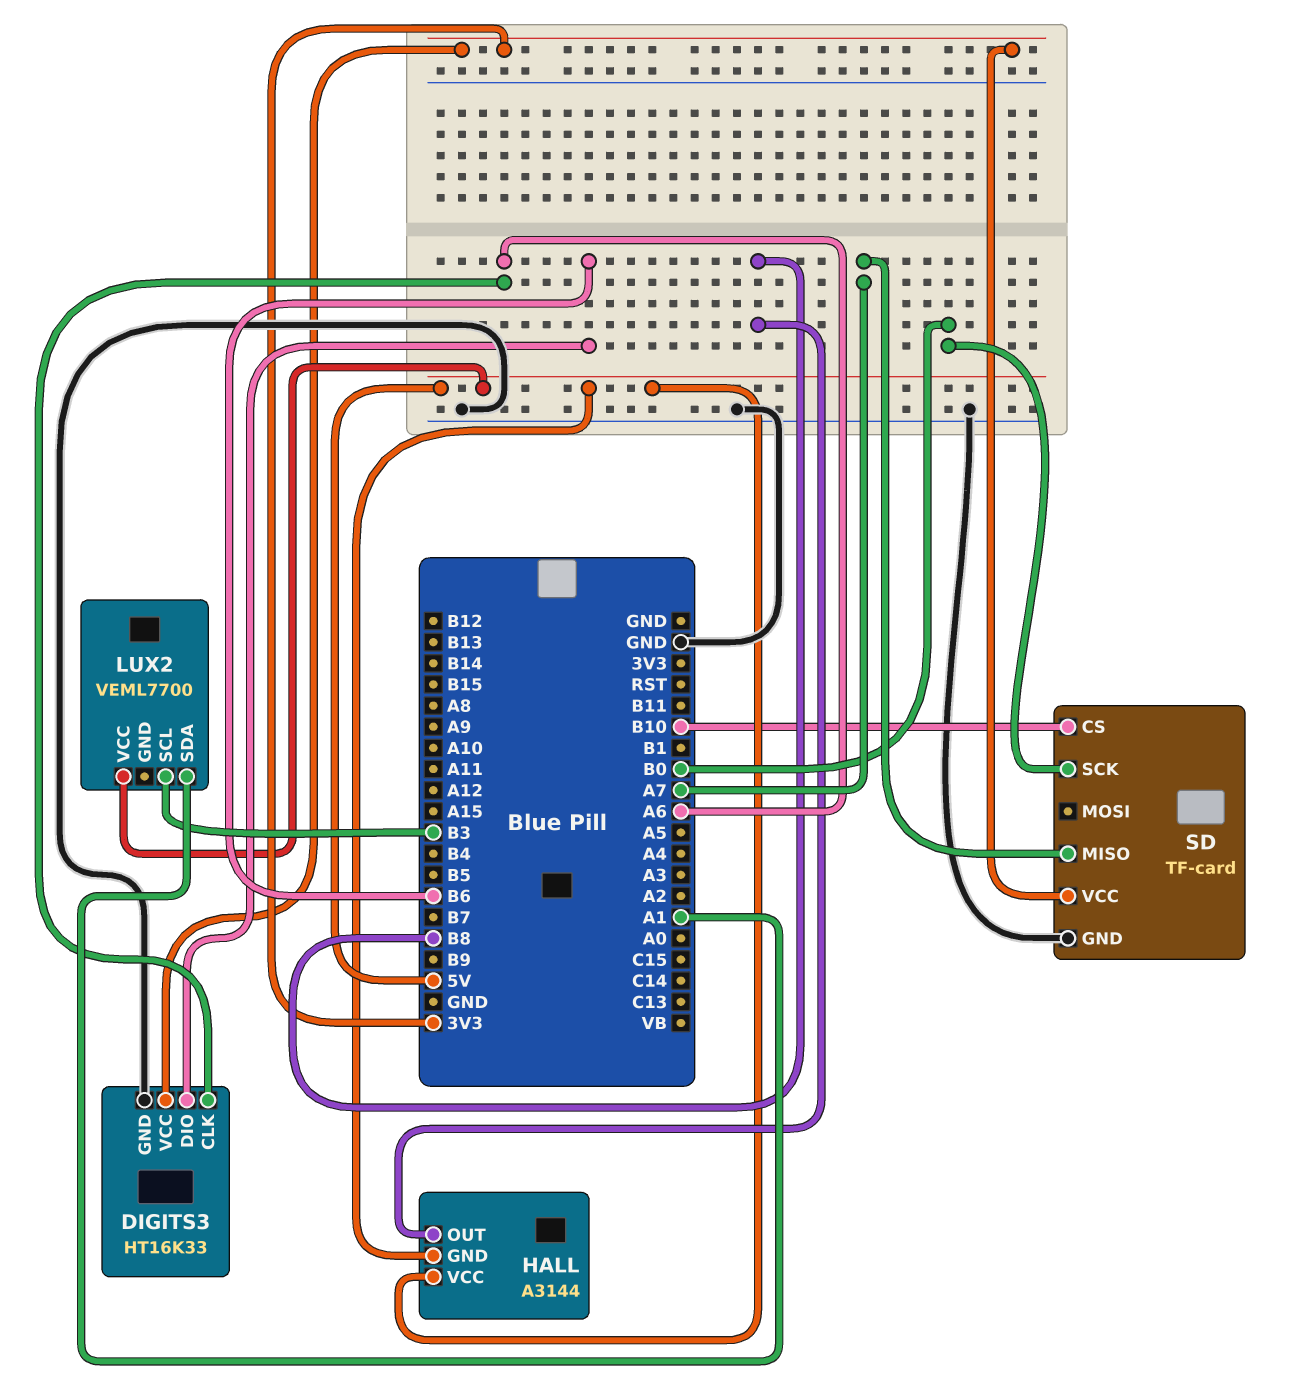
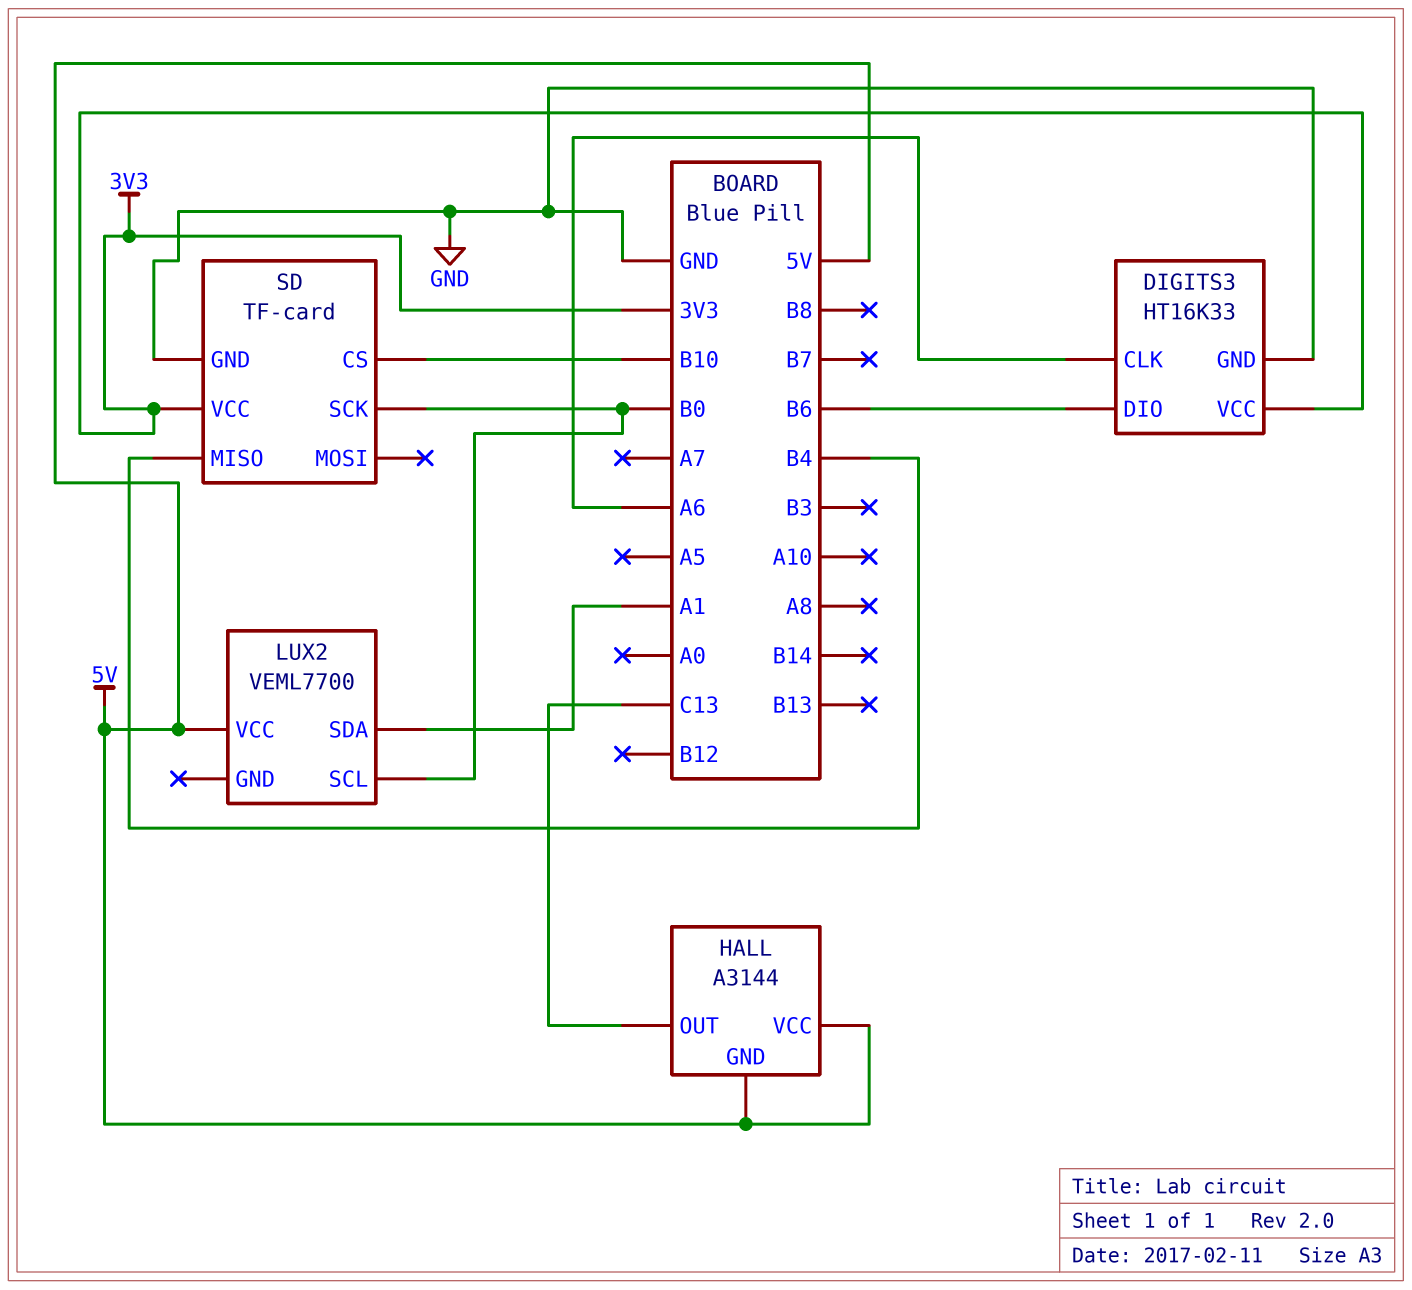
HALL pin OUT: B8 -> C13
LUX2 pin SCL: B3 -> B0
SD pin MISO: A7 -> B4

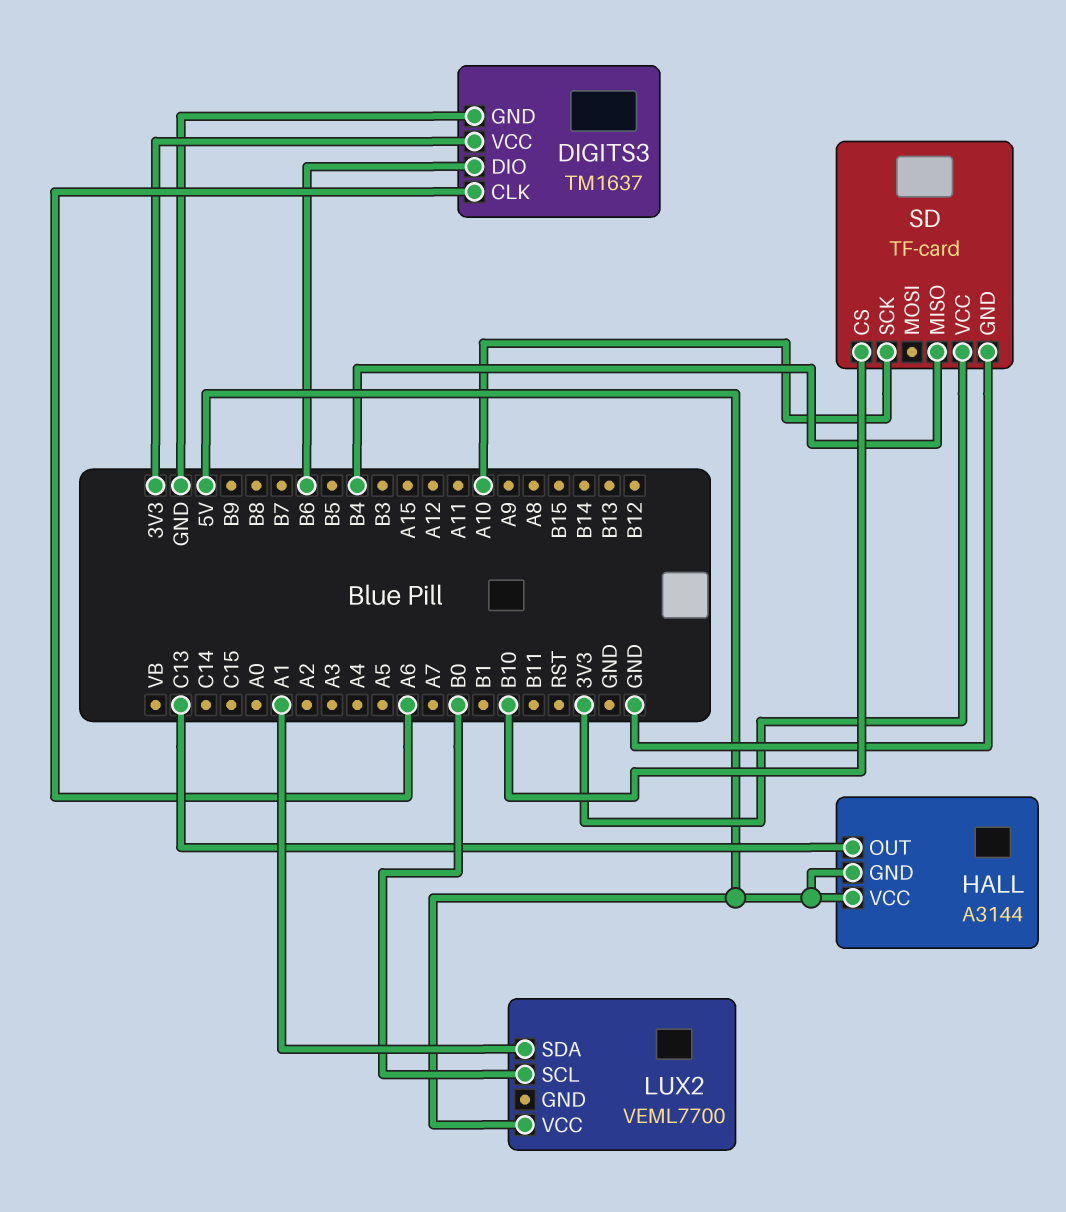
DIGITS3: HT16K33 -> TM1637
SD pin SCK: B0 -> A10

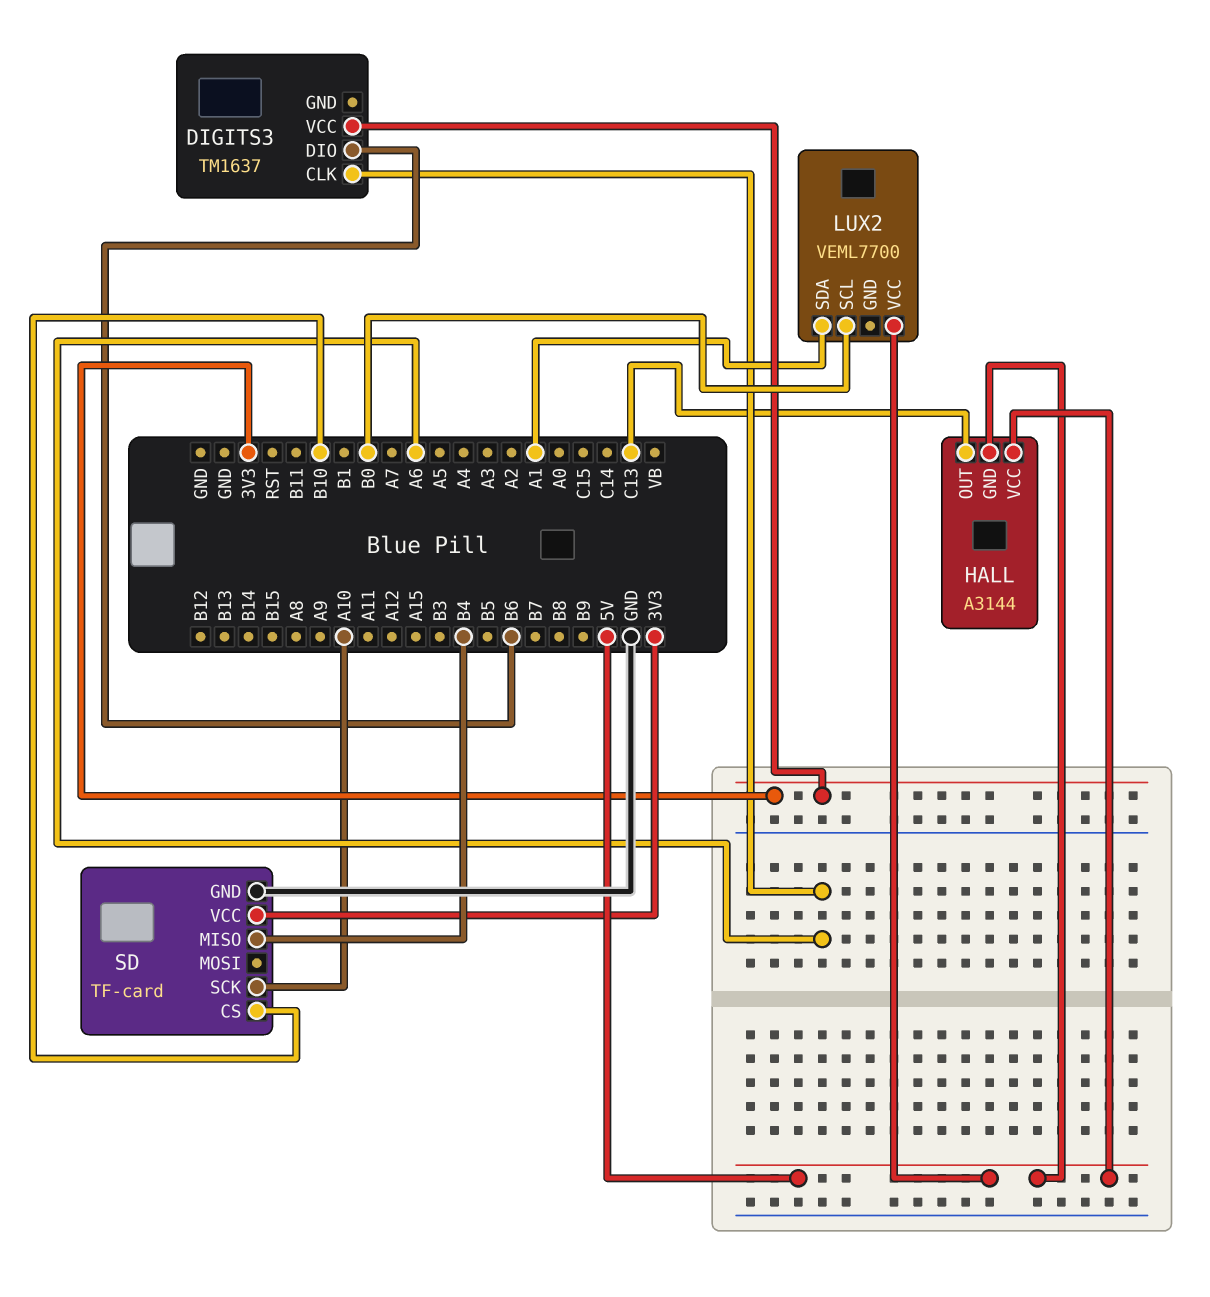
DIGITS3 pin GND: GND -> none

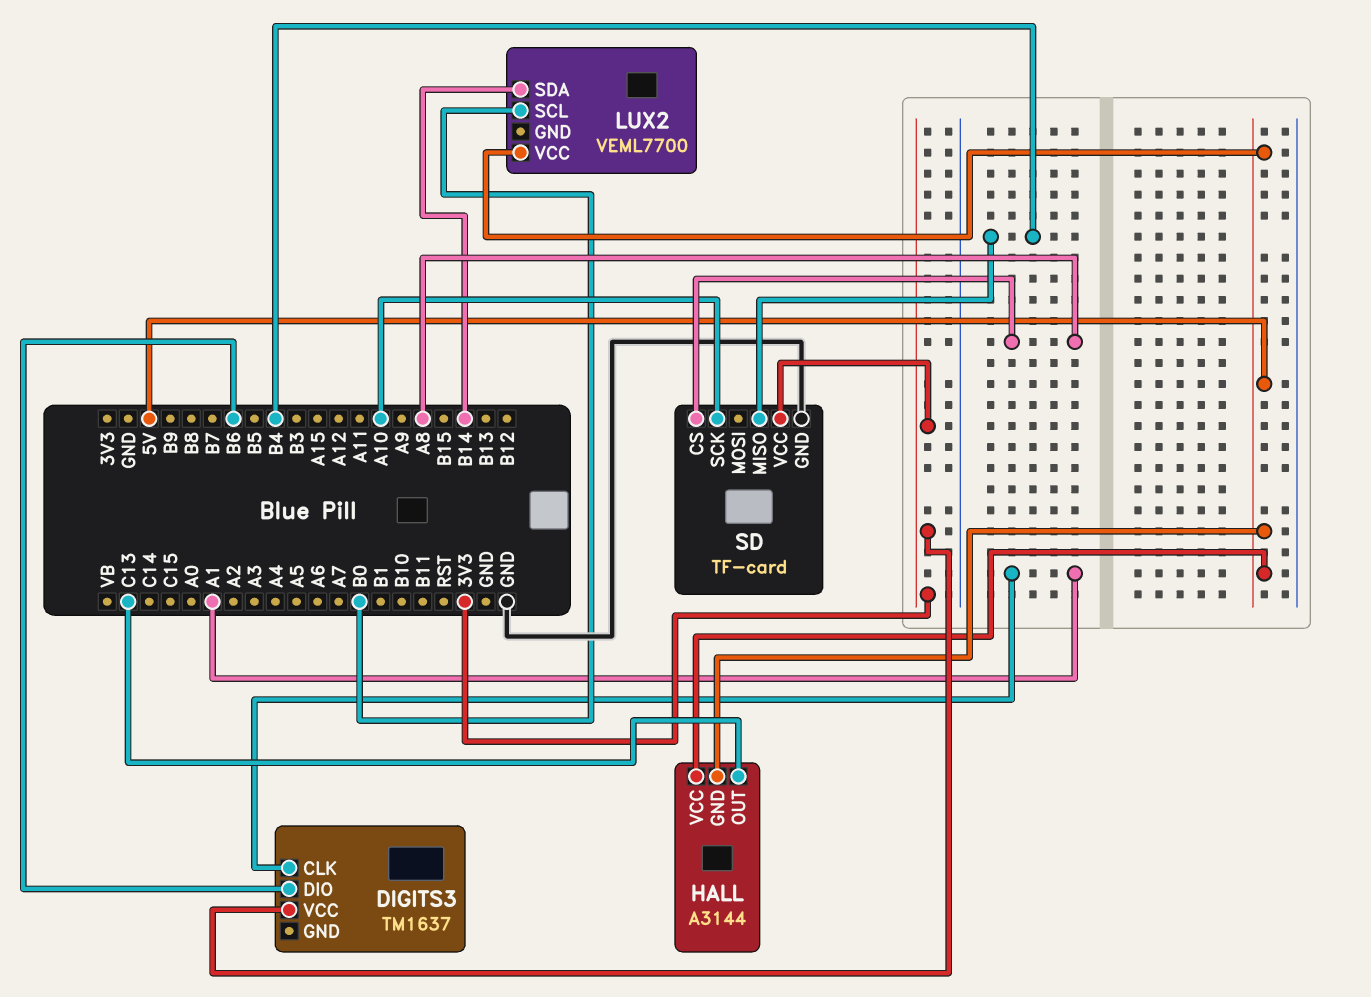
DIGITS3 pin CLK: A6 -> A1
LUX2 pin SDA: A1 -> B14
SD pin CS: B10 -> A8

